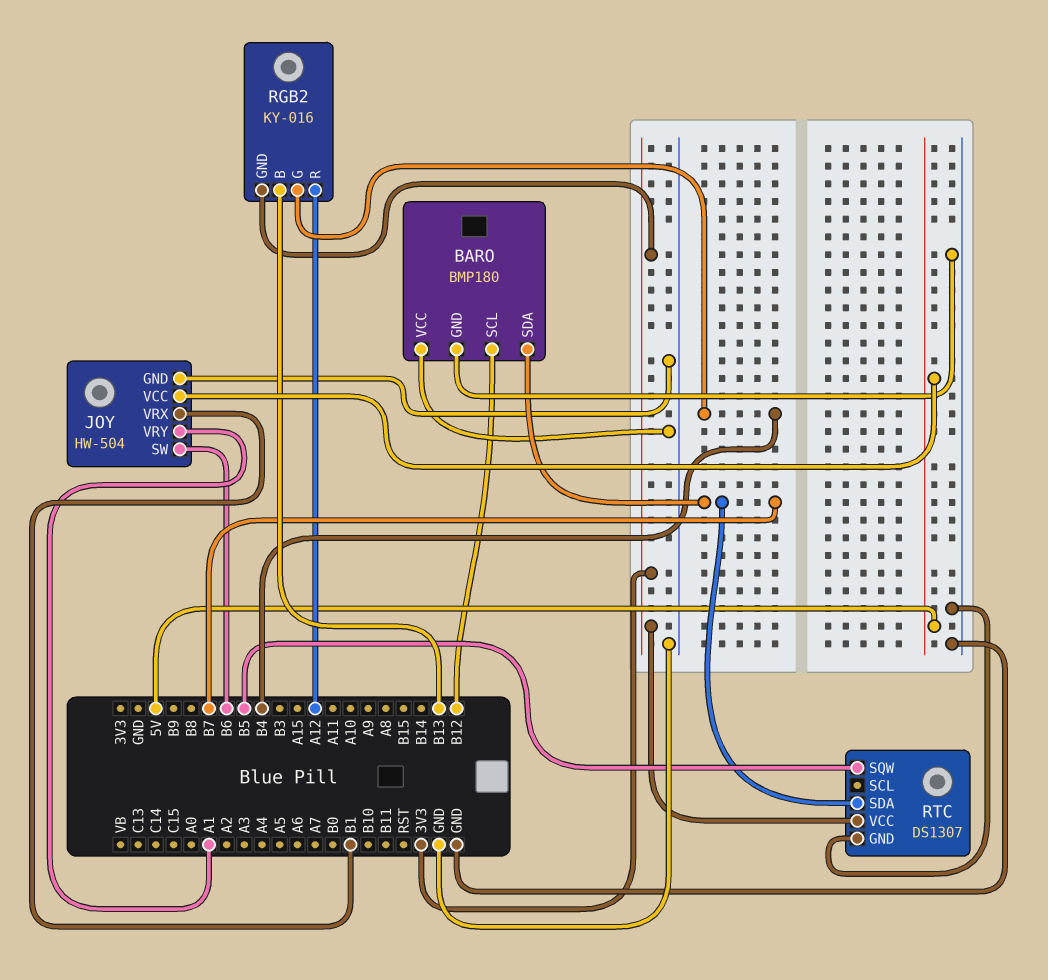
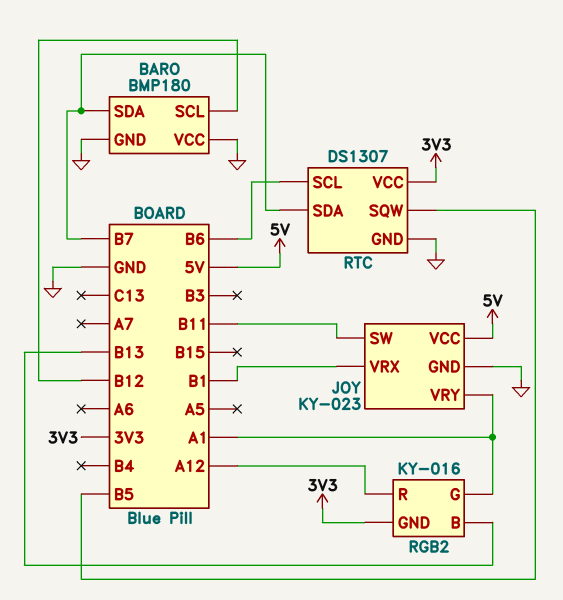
JOY: HW-504 -> KY-023
JOY pin SW: B6 -> B11
RGB2 pin G: B4 -> A1
RTC pin SCL: none -> B6

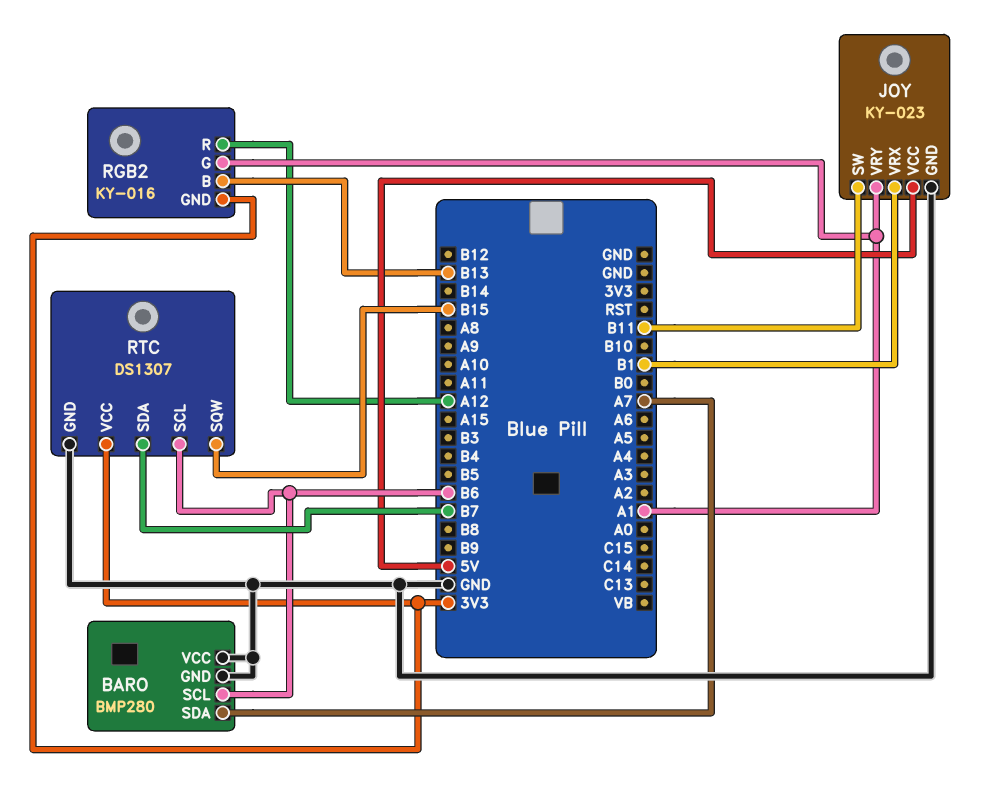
BARO: BMP180 -> BMP280
BARO pin SCL: B12 -> B6
BARO pin SDA: B7 -> A7
RTC pin SQW: B5 -> B15

